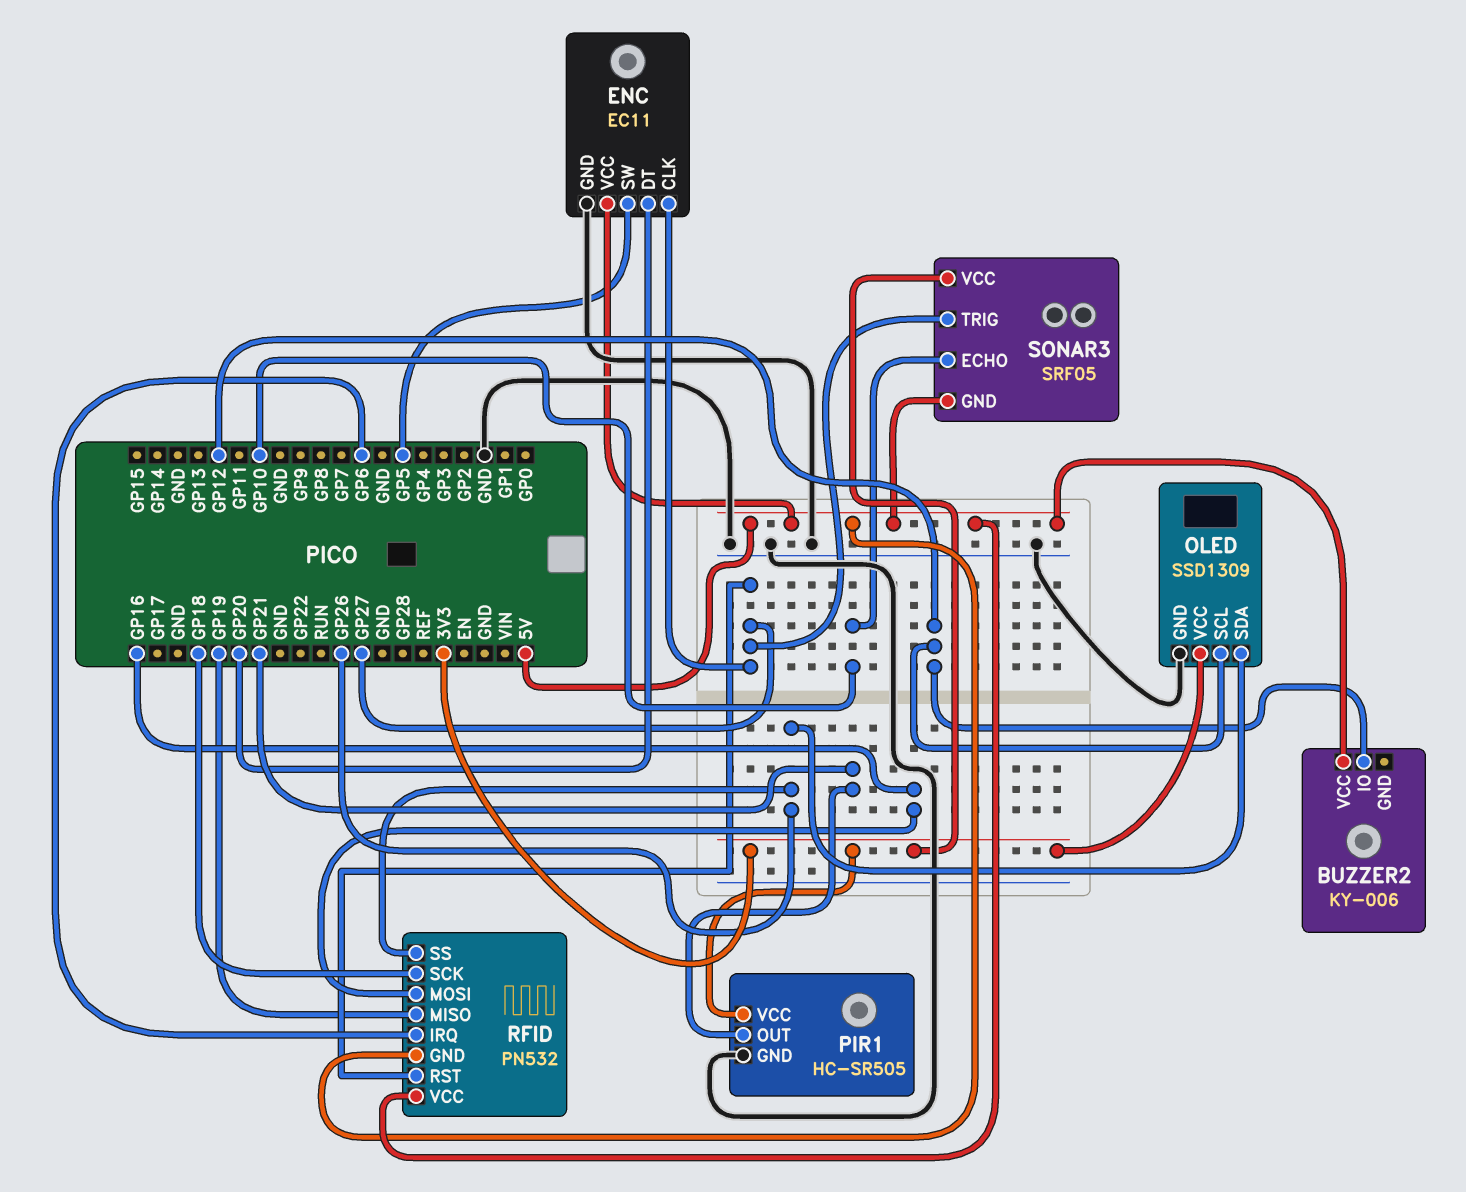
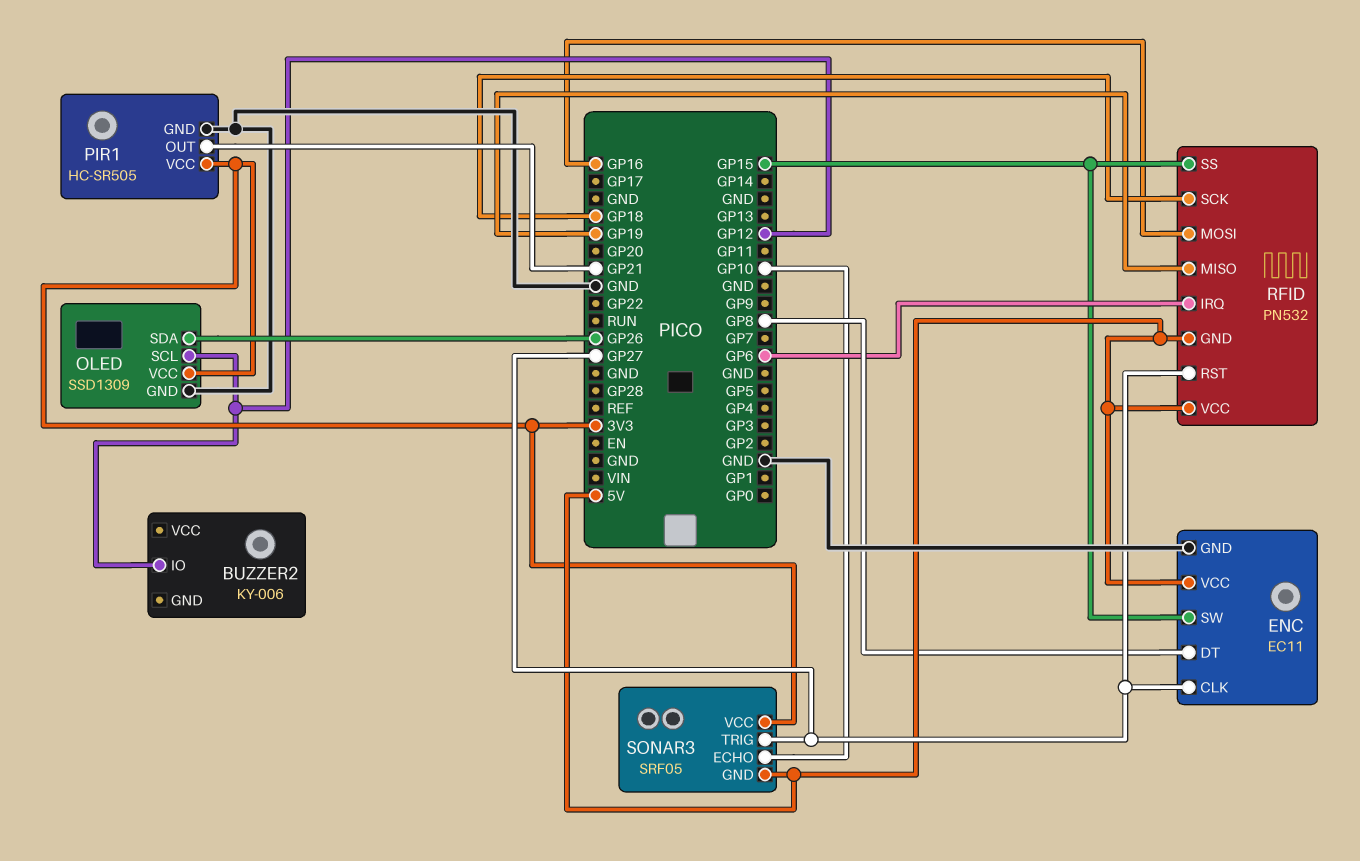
BUZZER2 pin VCC: 5V -> none
ENC pin DT: GP20 -> GP8
ENC pin SW: GP5 -> GP15
RFID pin SS: GP26 -> GP15

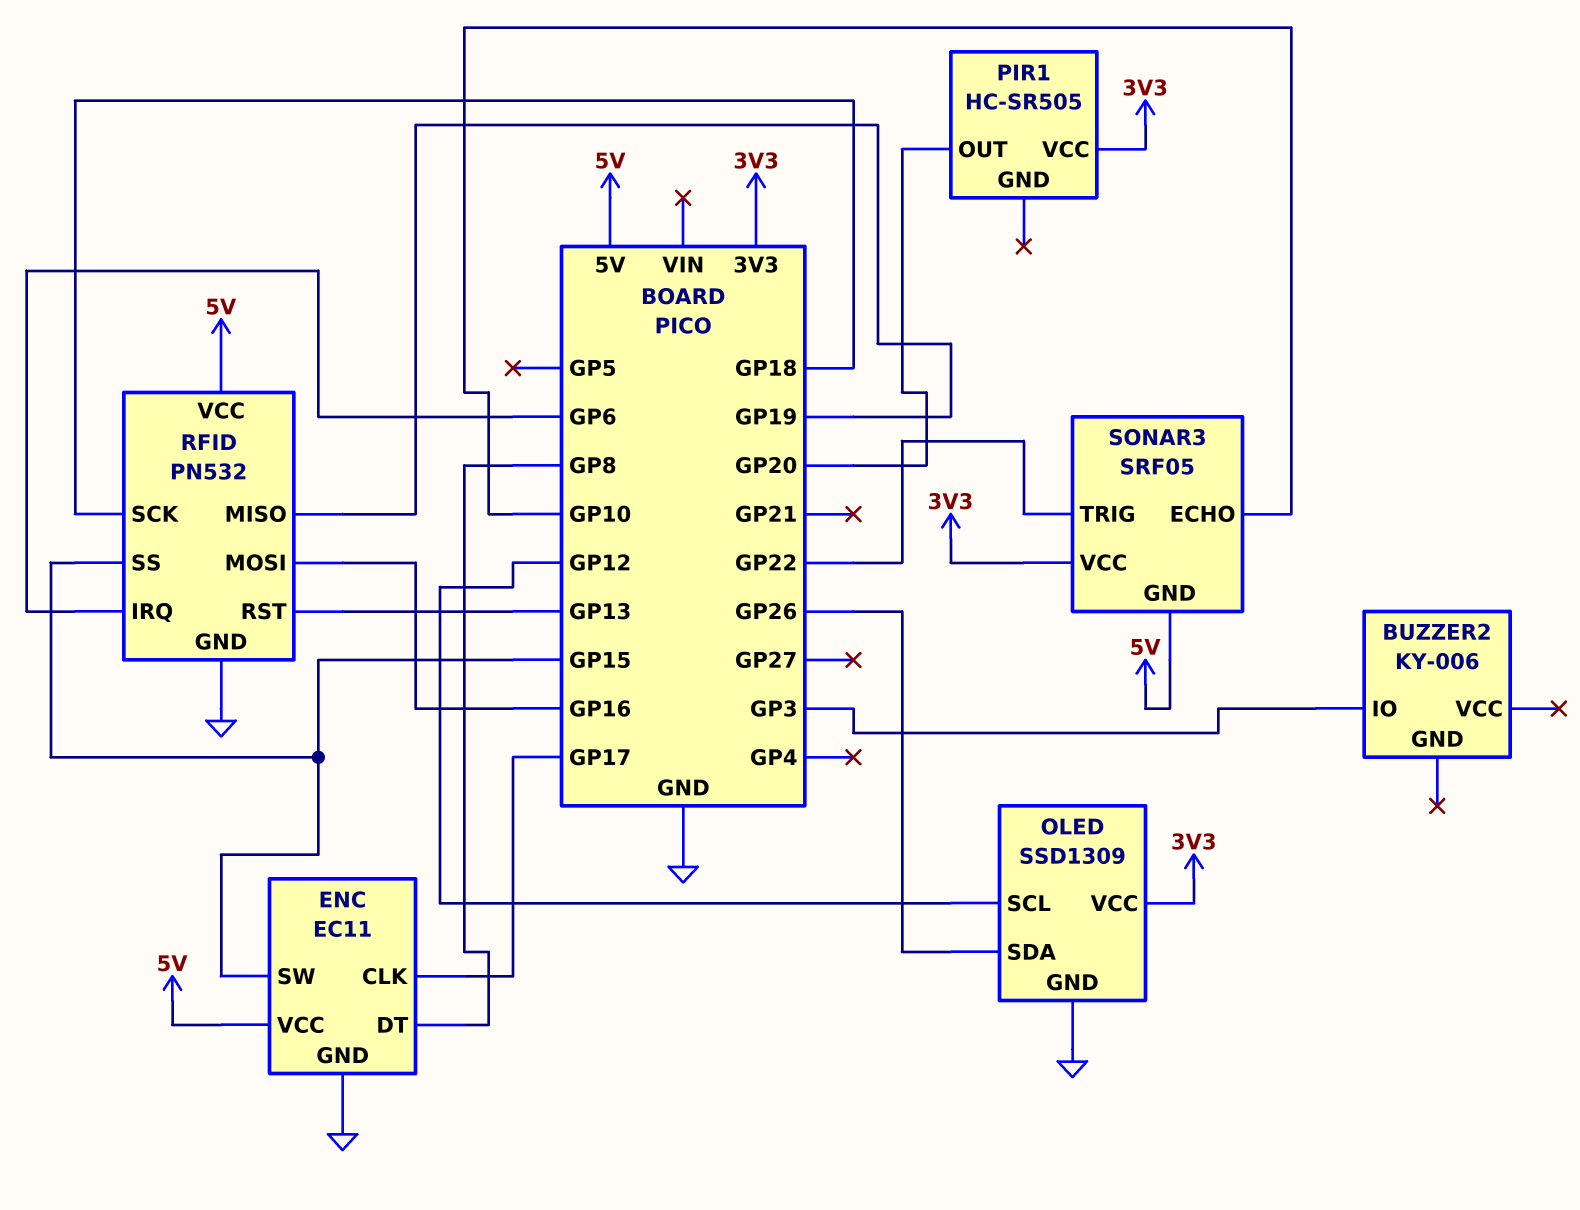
BUZZER2 pin IO: GP12 -> GP3
ENC pin CLK: GP27 -> GP17
PIR1 pin GND: GND -> none
PIR1 pin OUT: GP21 -> GP20
RFID pin GND: 5V -> GND
RFID pin RST: GP27 -> GP13
SONAR3 pin TRIG: GP27 -> GP22

